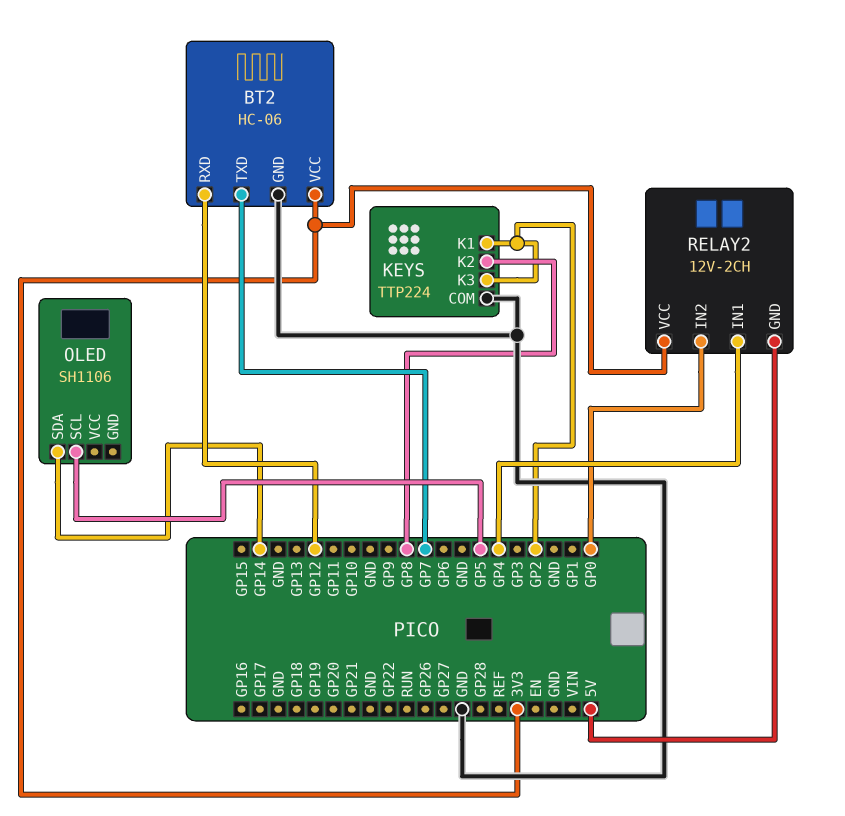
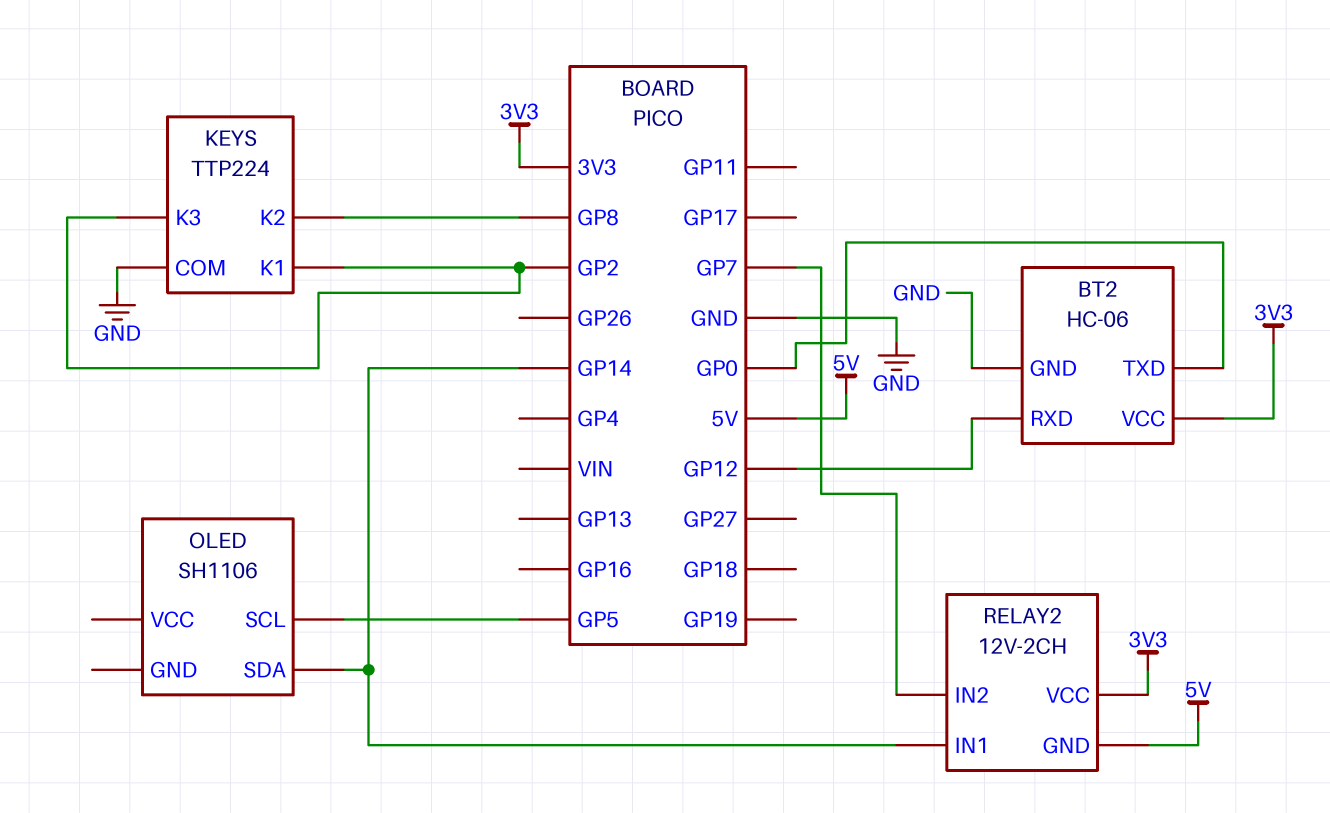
BT2 pin TXD: GP7 -> GP0
RELAY2 pin IN1: GP4 -> GP14
RELAY2 pin IN2: GP0 -> GP7

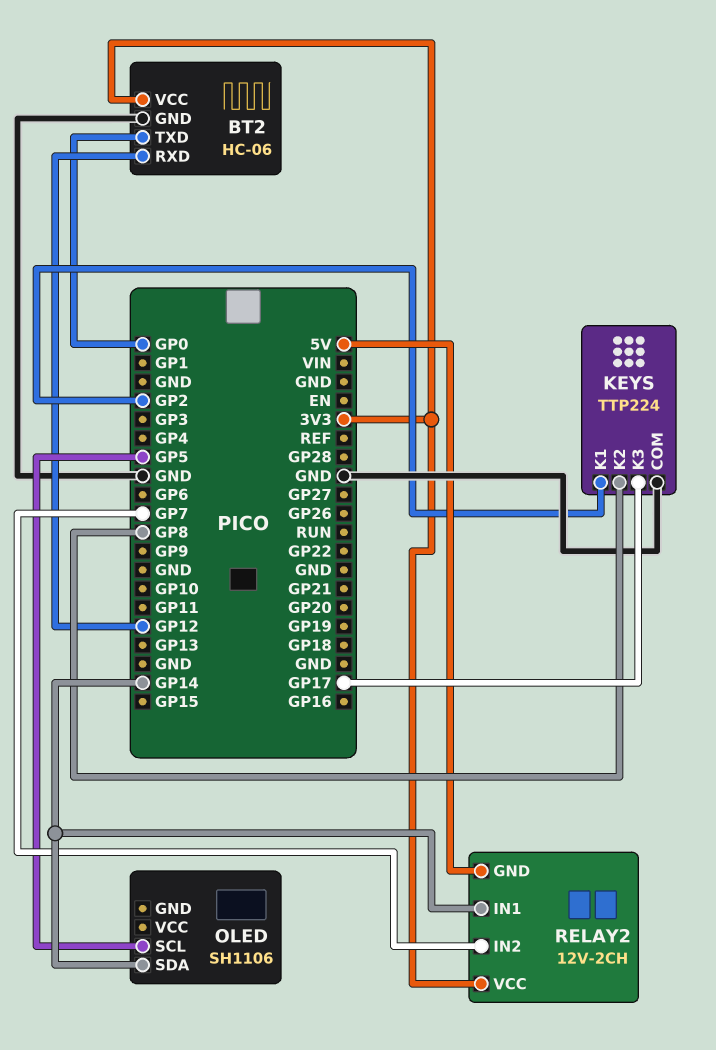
KEYS pin K3: GP2 -> GP17

